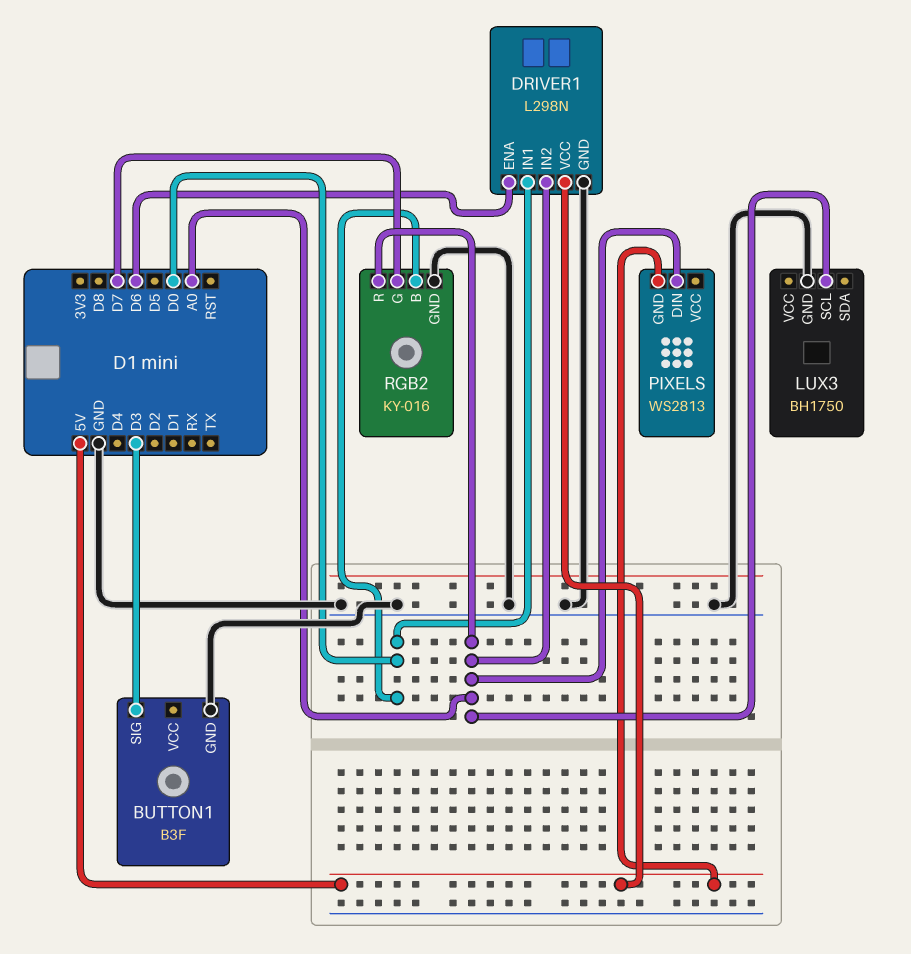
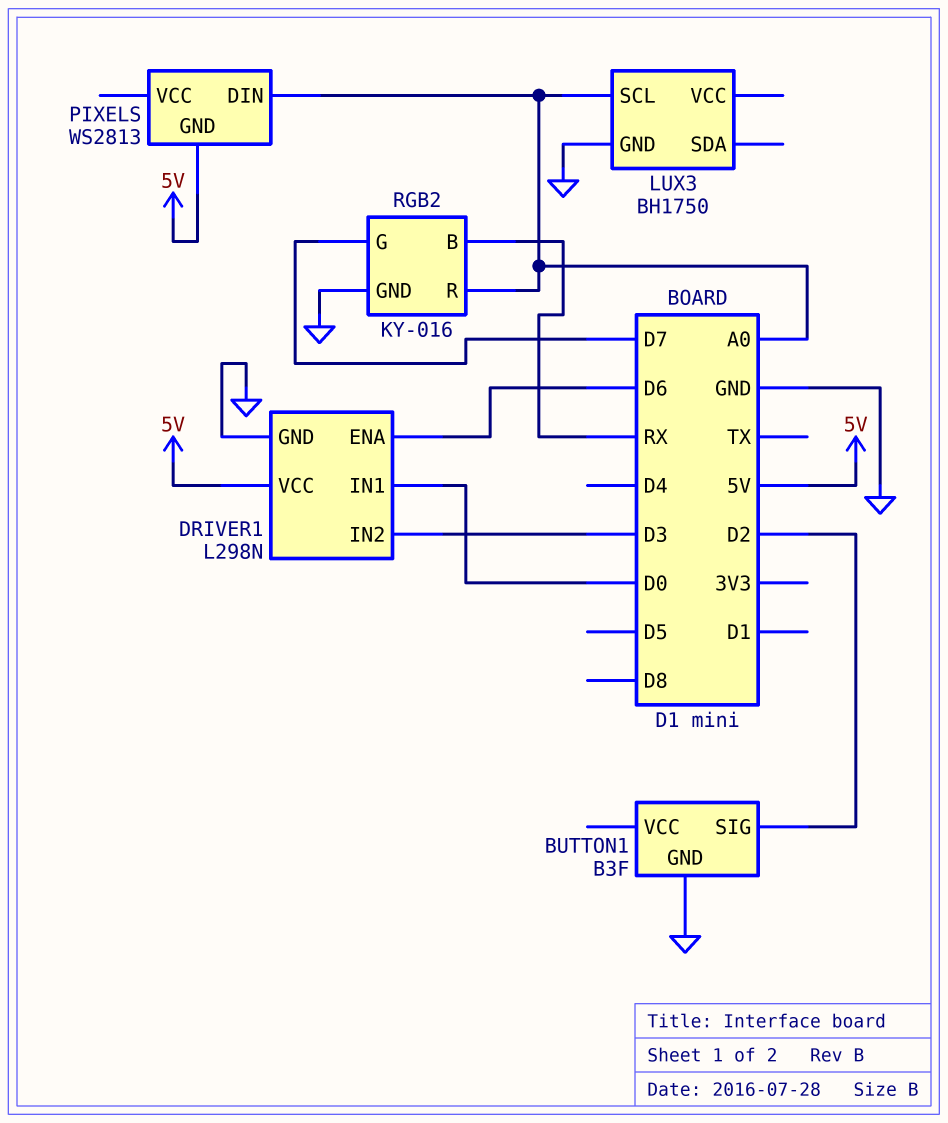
BUTTON1 pin SIG: D3 -> D2
DRIVER1 pin IN2: A0 -> D3
RGB2 pin B: D0 -> RX

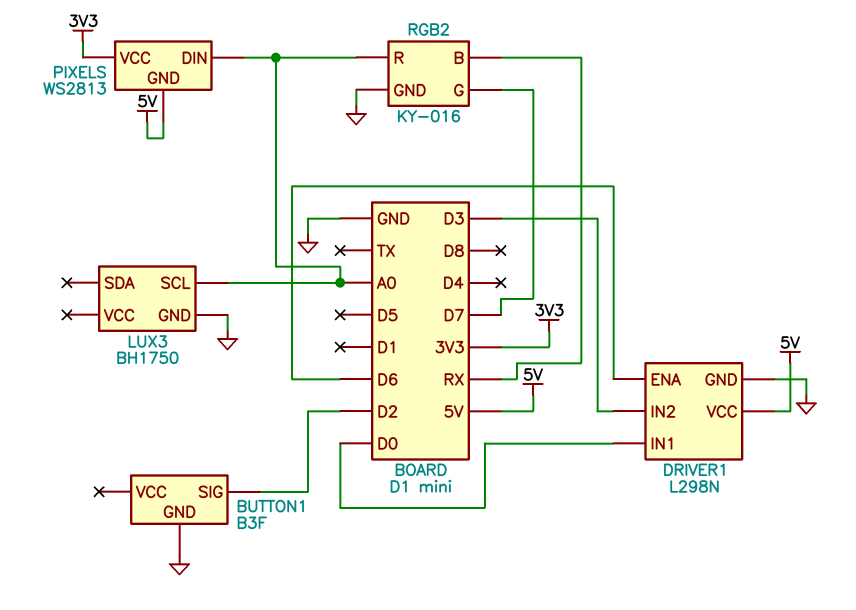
PIXELS pin VCC: none -> 3V3

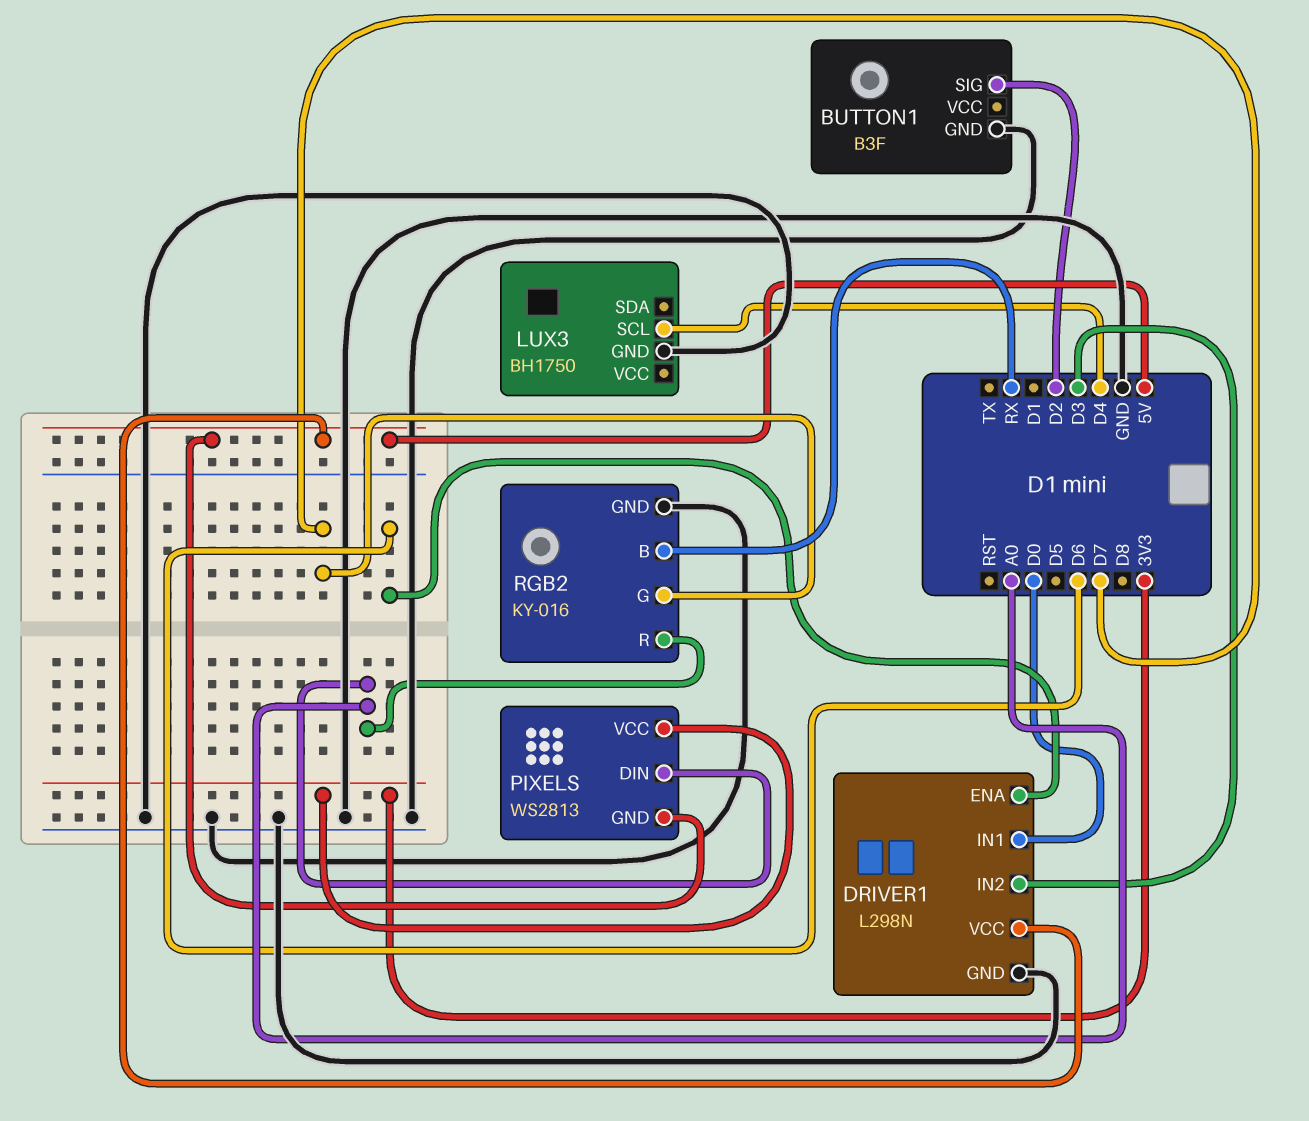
LUX3 pin SCL: A0 -> D4

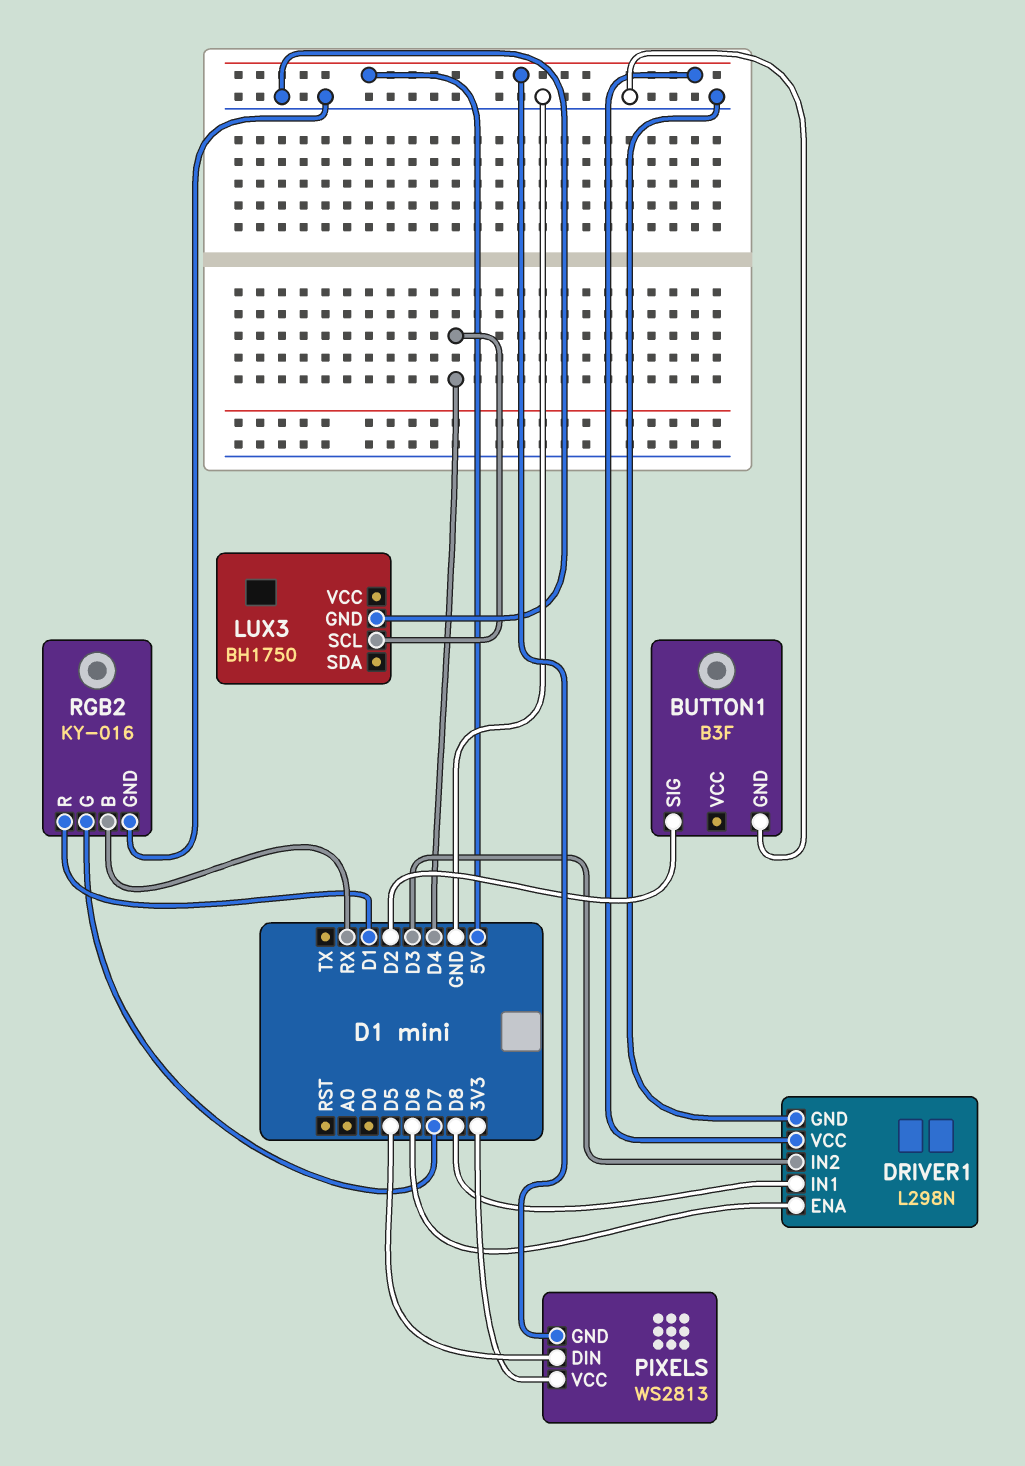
DRIVER1 pin IN1: D0 -> D8
PIXELS pin DIN: A0 -> D5
RGB2 pin R: A0 -> D1

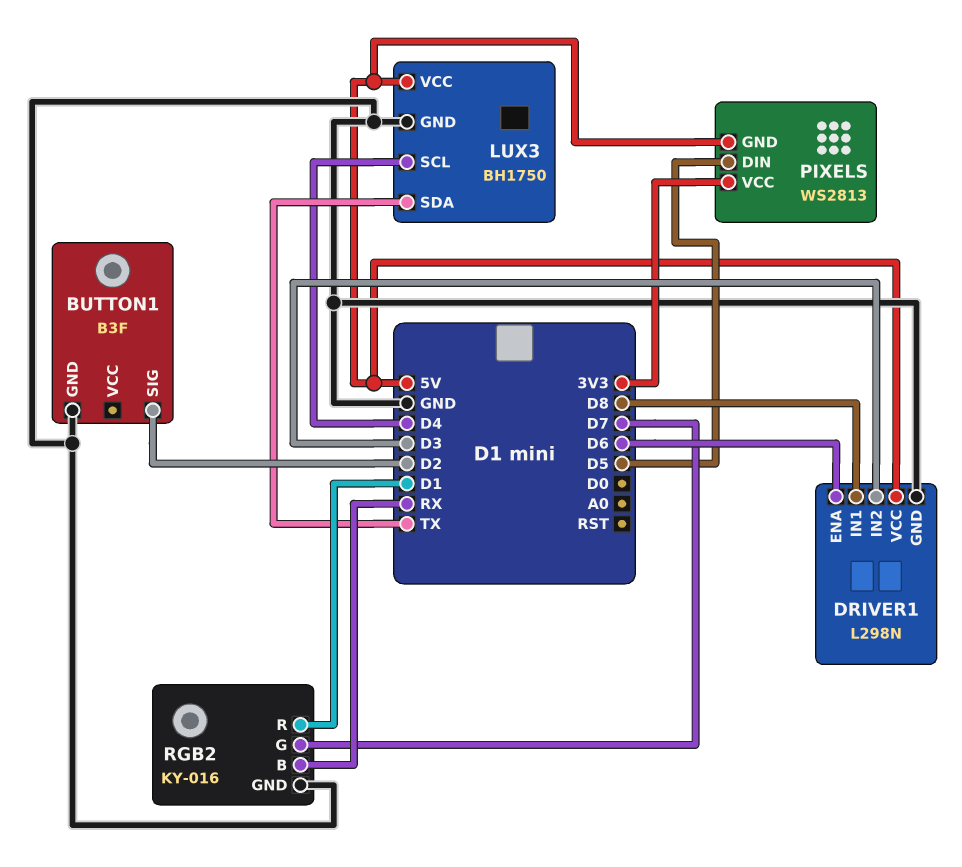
LUX3 pin SDA: none -> TX
LUX3 pin VCC: none -> 5V

